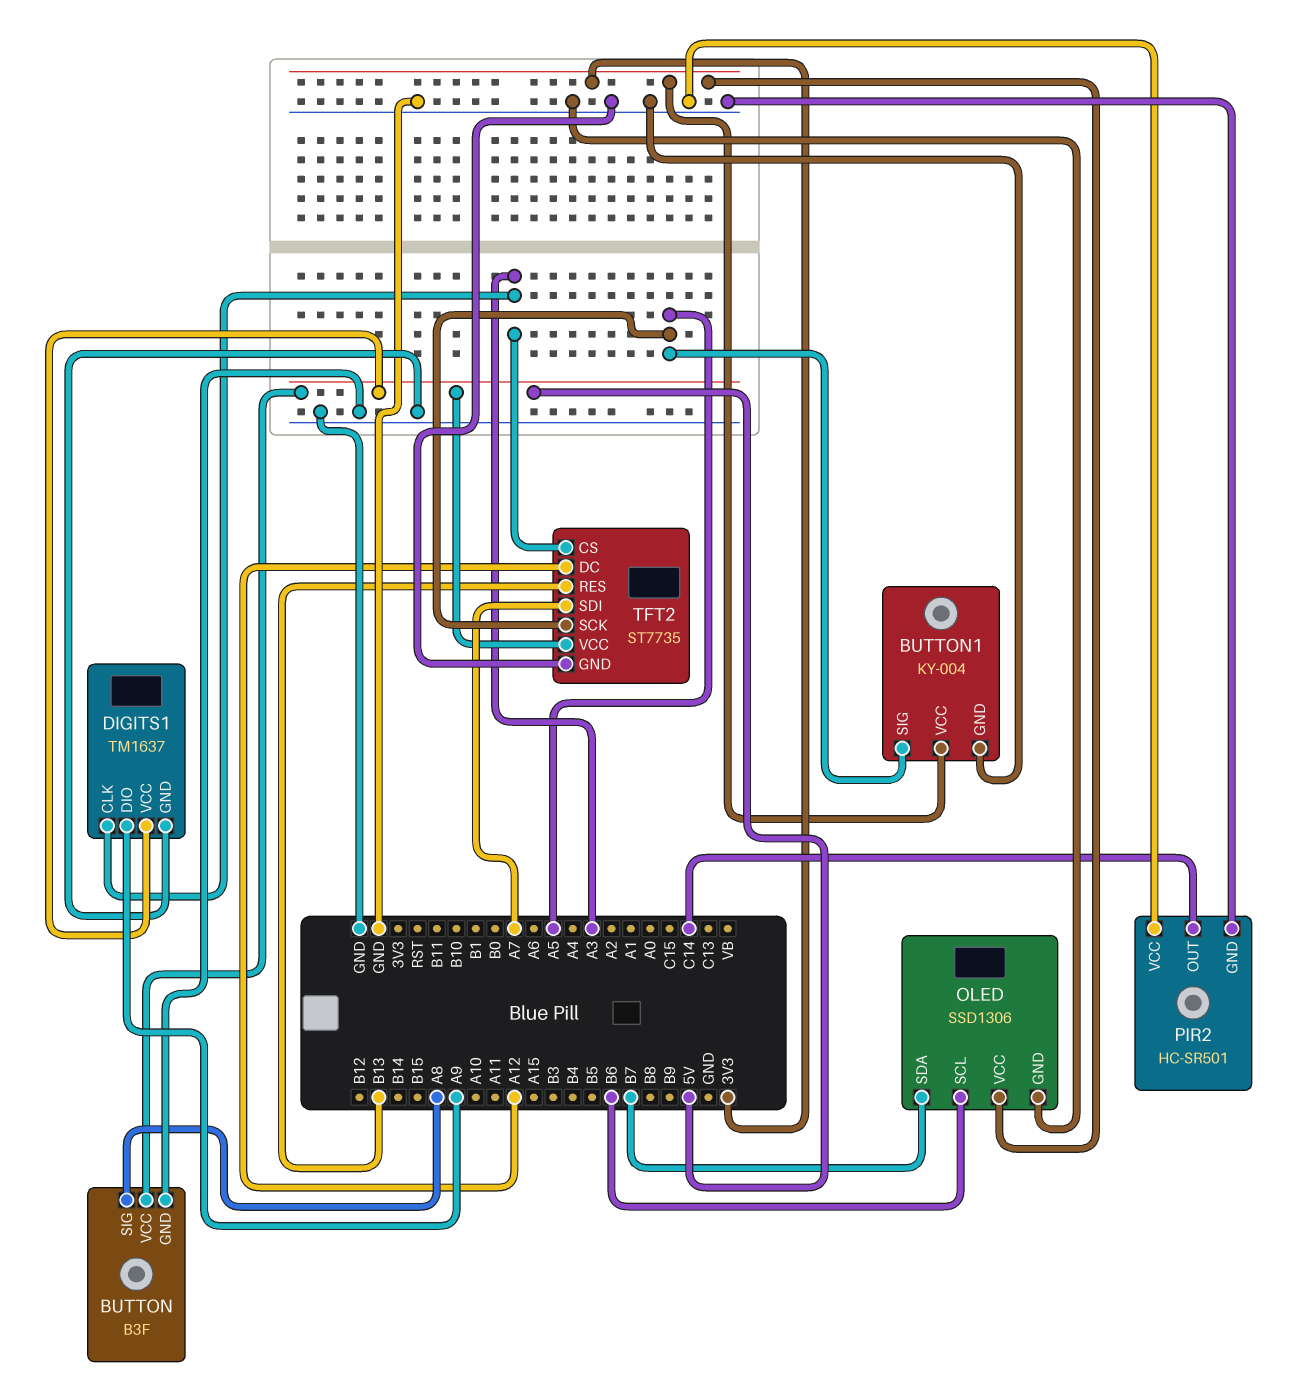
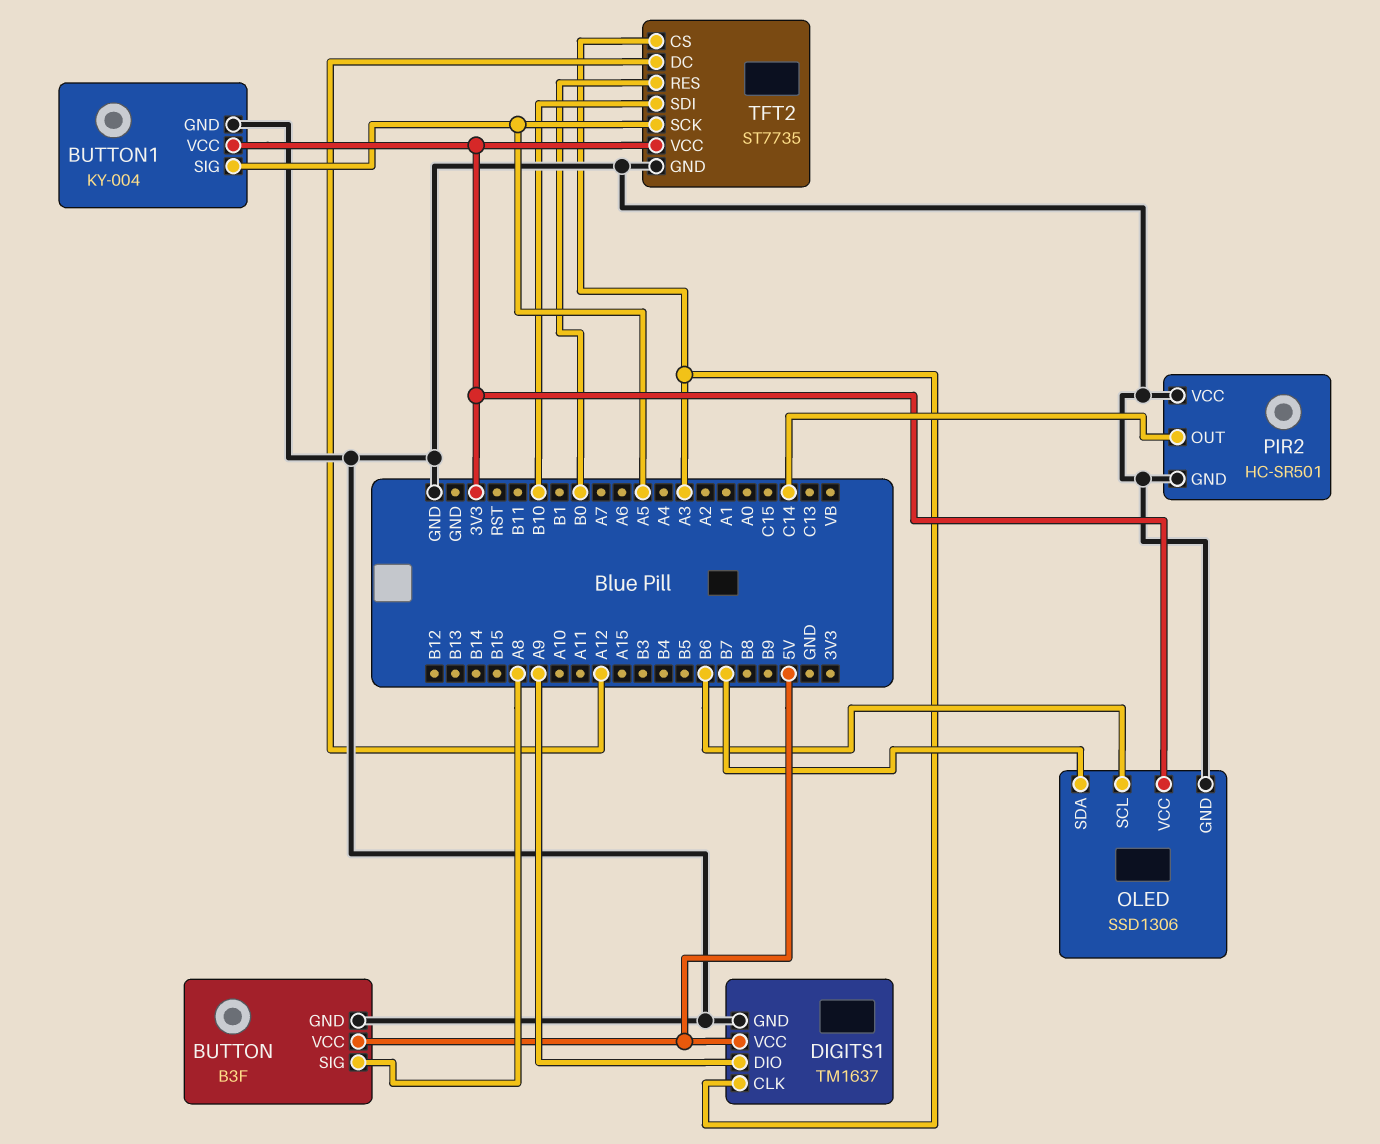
TFT2 pin RES: B13 -> B0
TFT2 pin SDI: A7 -> B10
TFT2 pin VCC: 5V -> 3V3

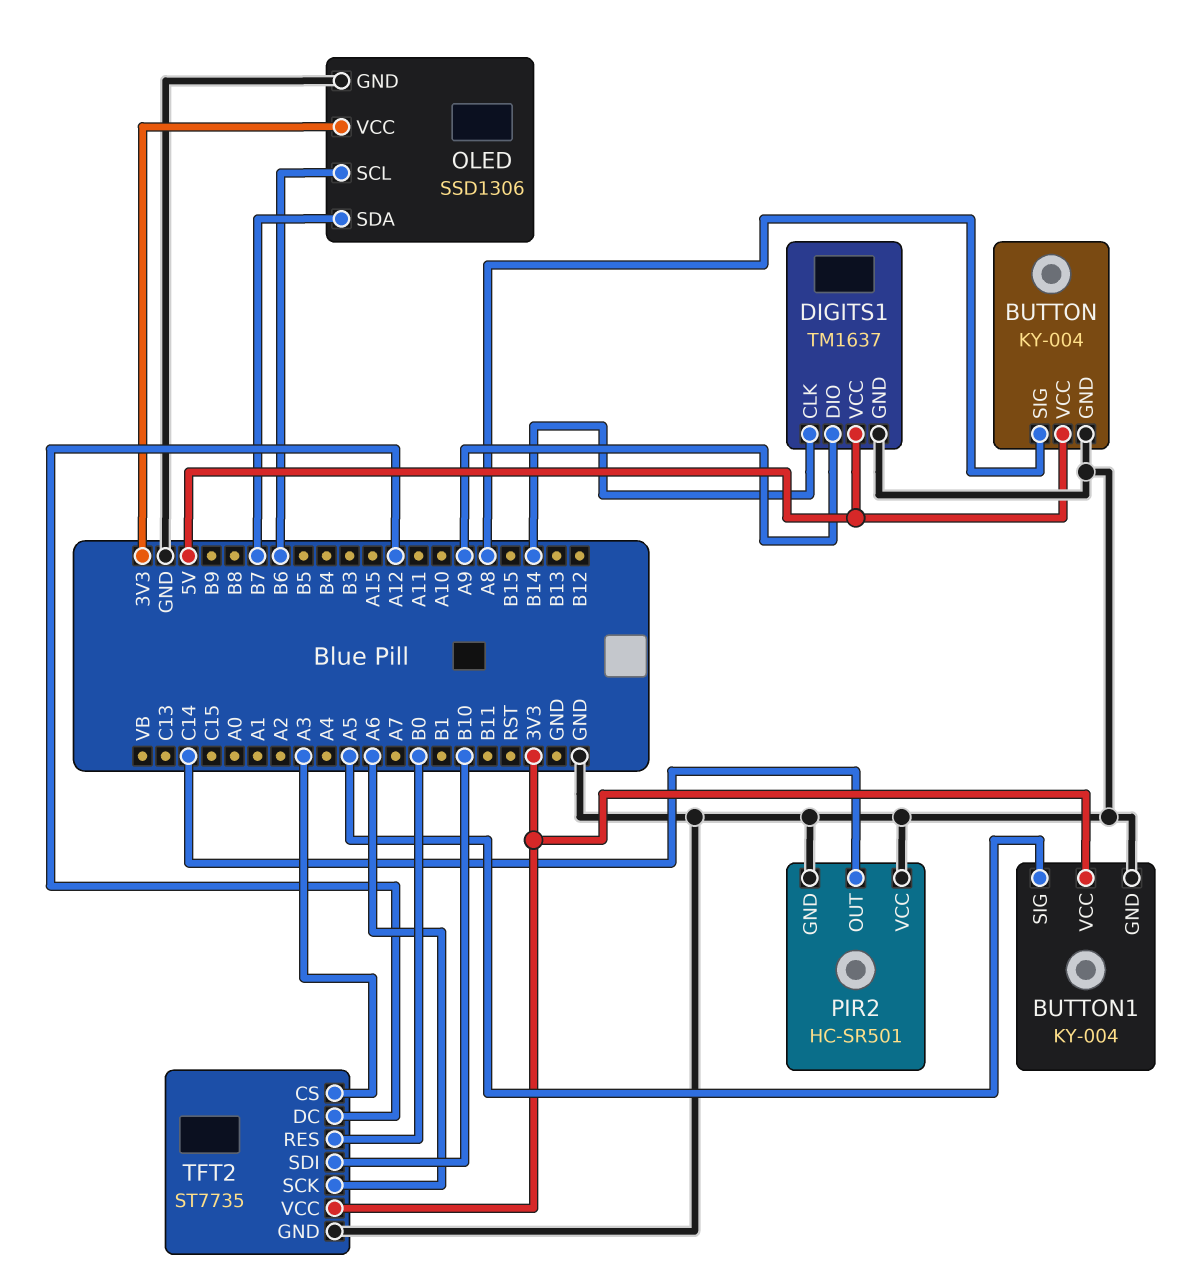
BUTTON: B3F -> KY-004
DIGITS1 pin CLK: A3 -> B14
TFT2 pin SCK: A5 -> A6

